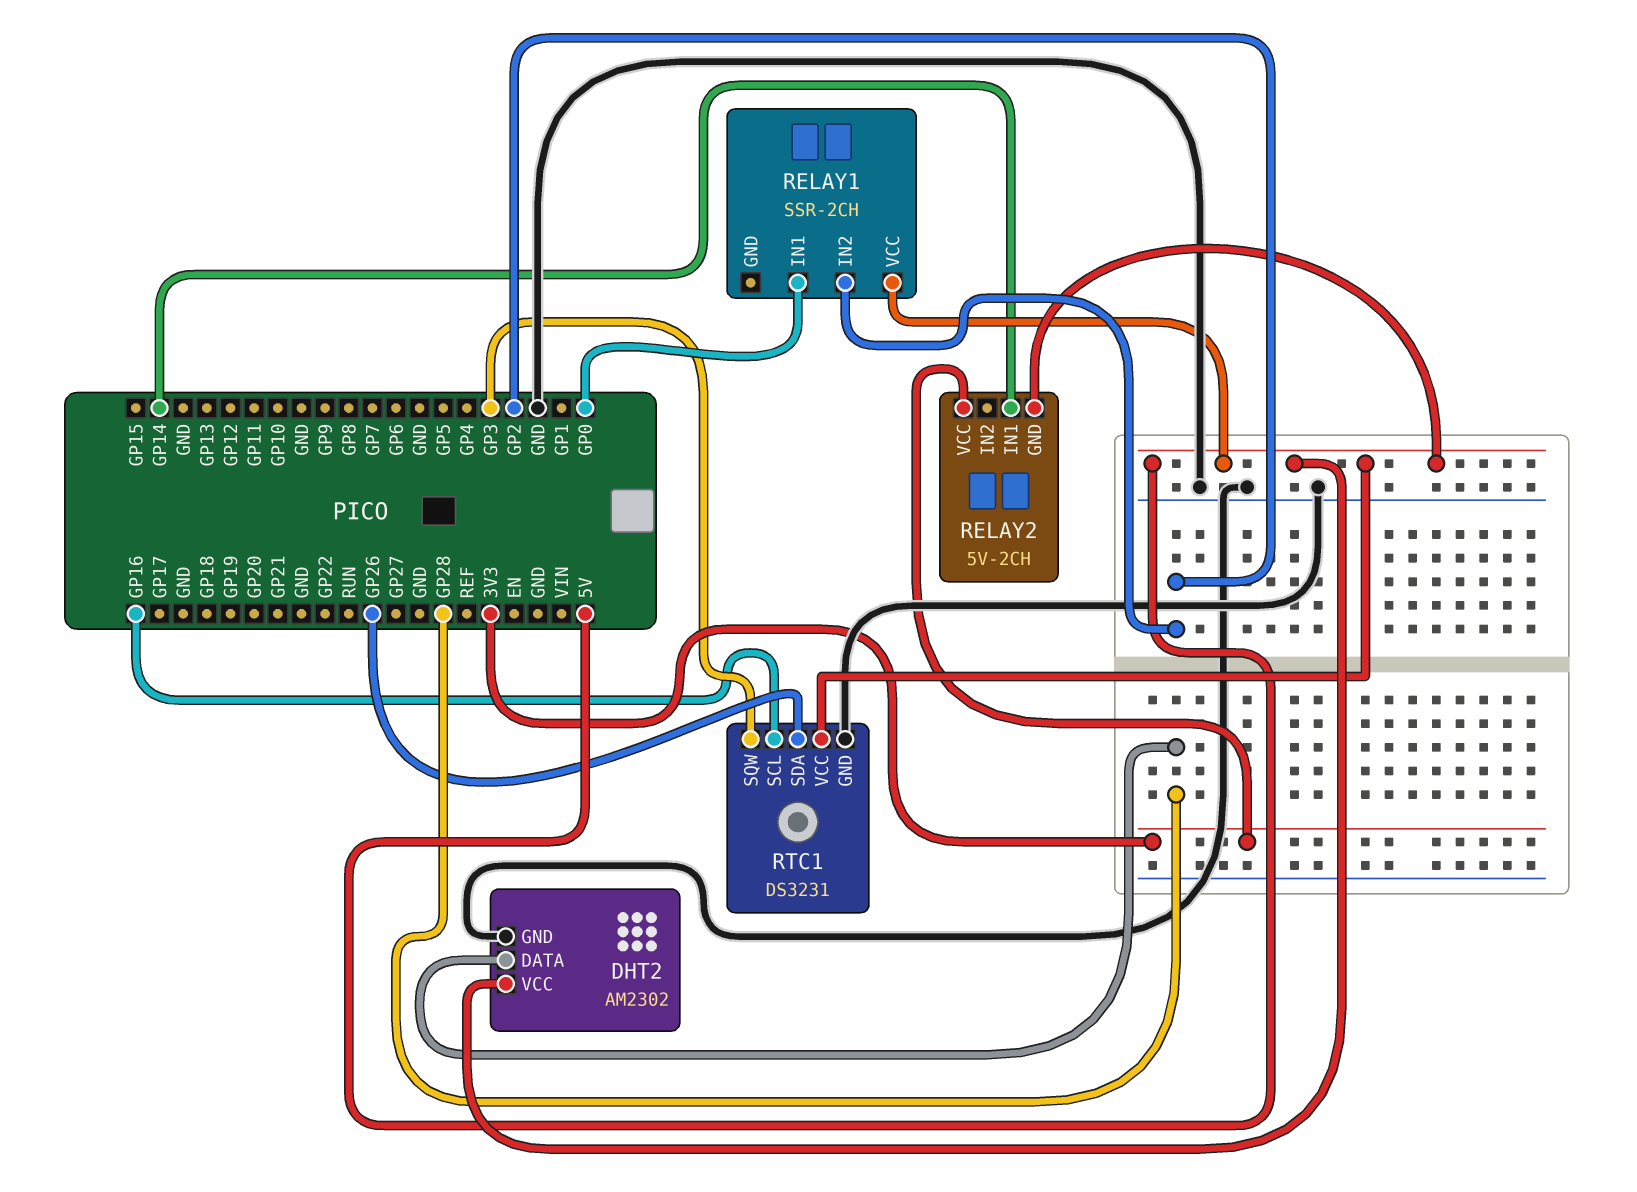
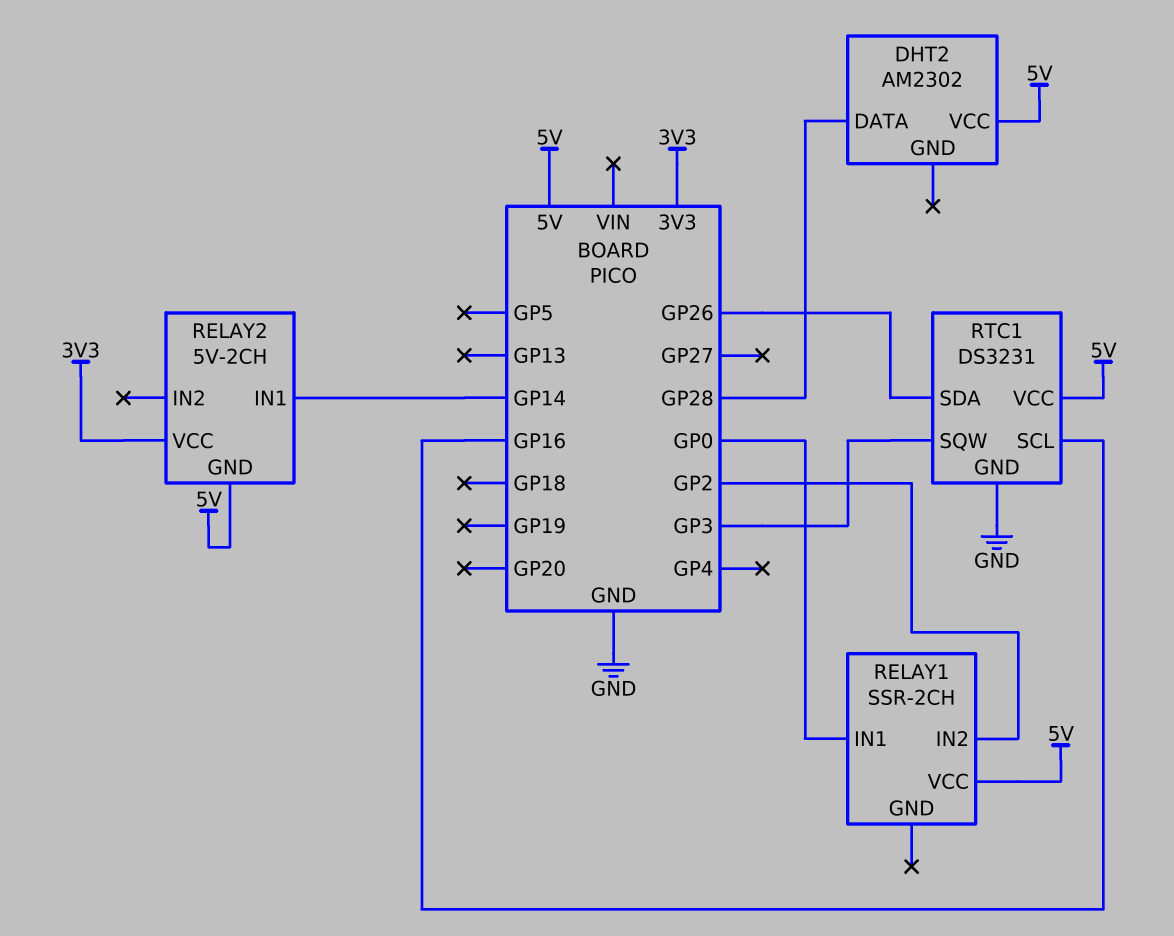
DHT2 pin GND: GND -> none

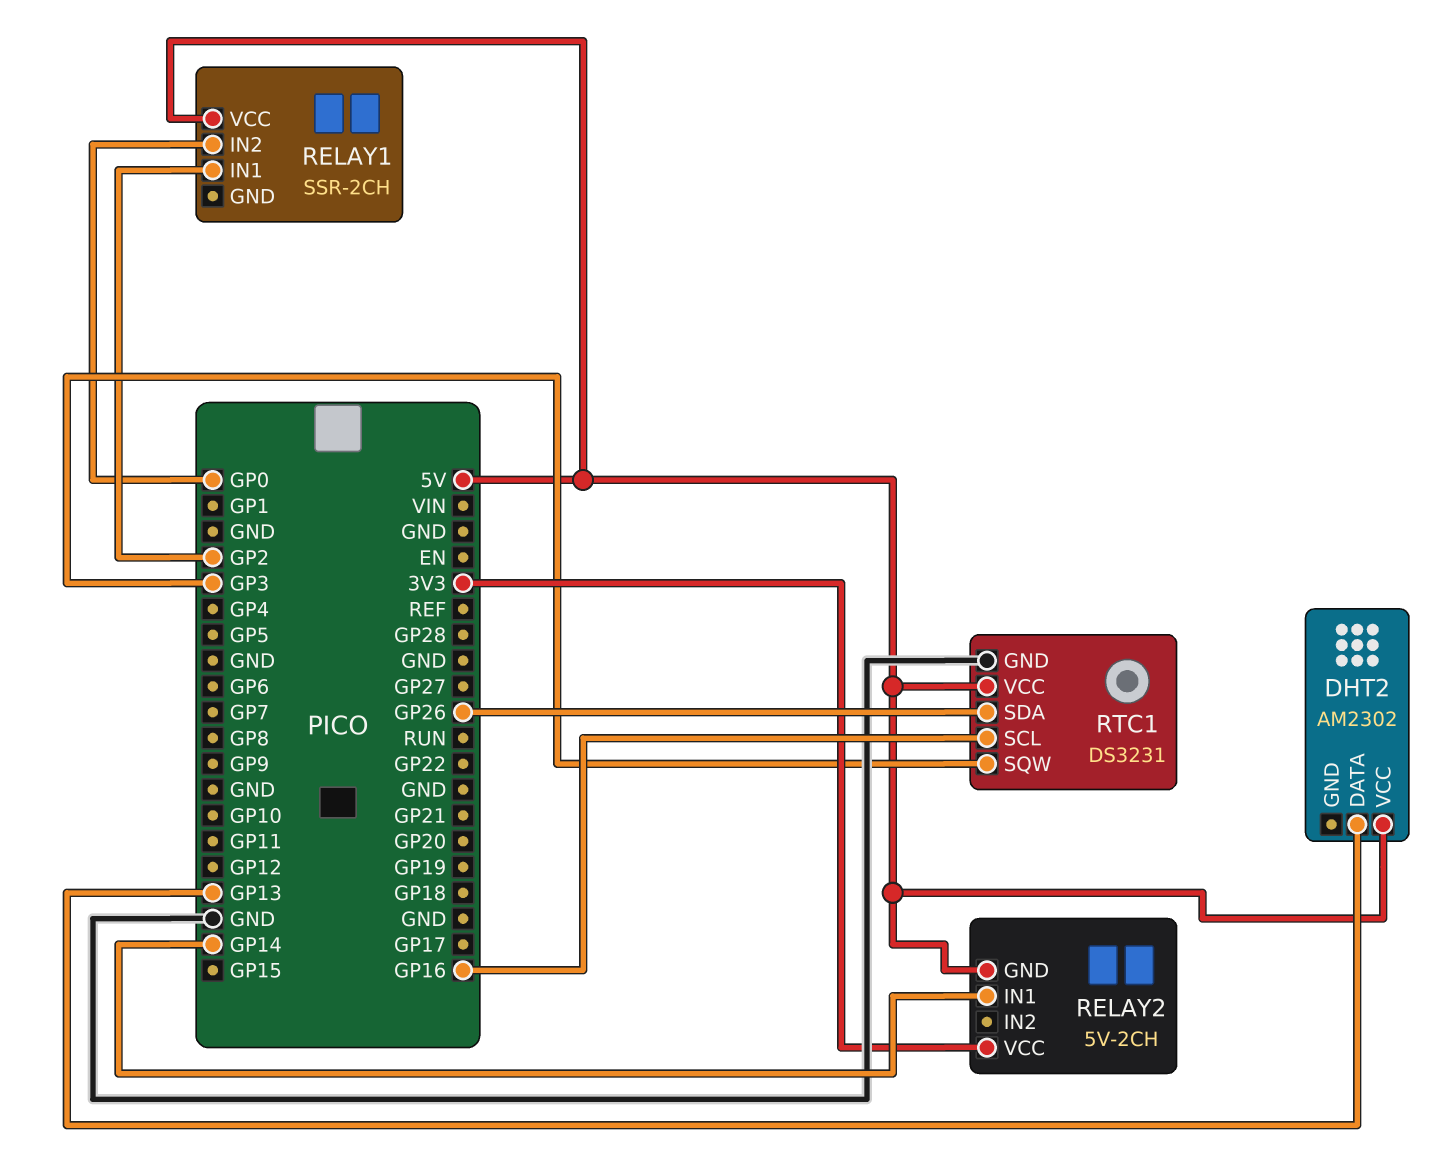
DHT2 pin DATA: GP28 -> GP13
RELAY1 pin IN1: GP0 -> GP2
RELAY1 pin IN2: GP2 -> GP0

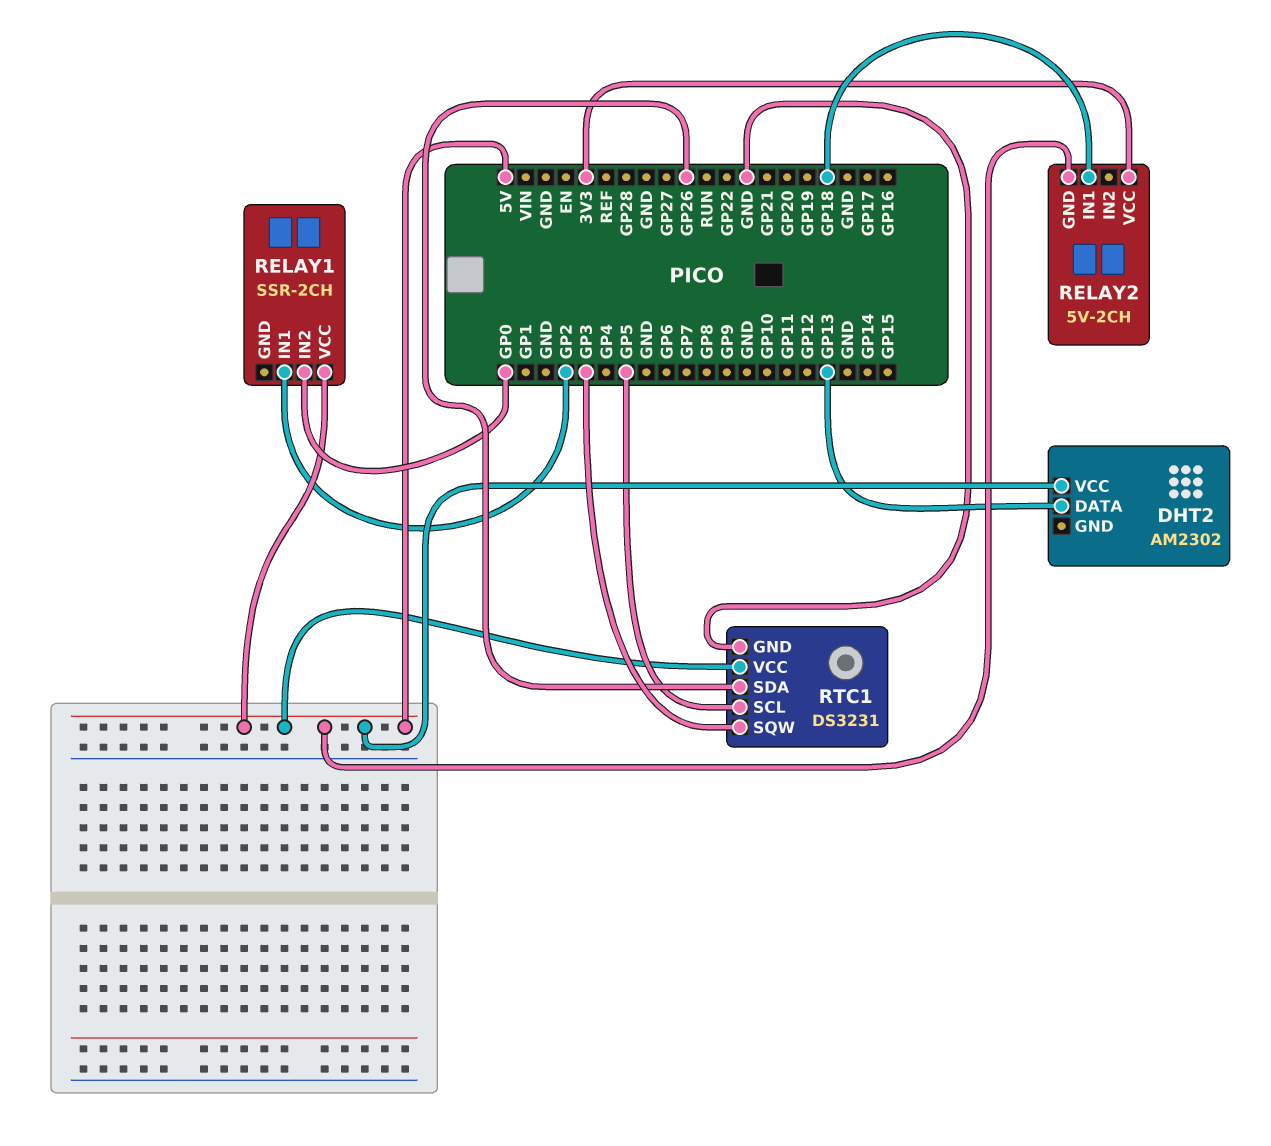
RELAY2 pin IN1: GP14 -> GP18
RTC1 pin SCL: GP16 -> GP5

